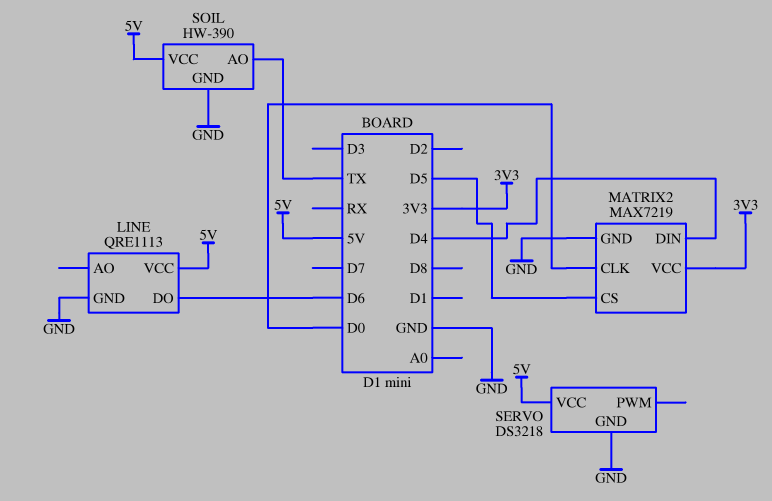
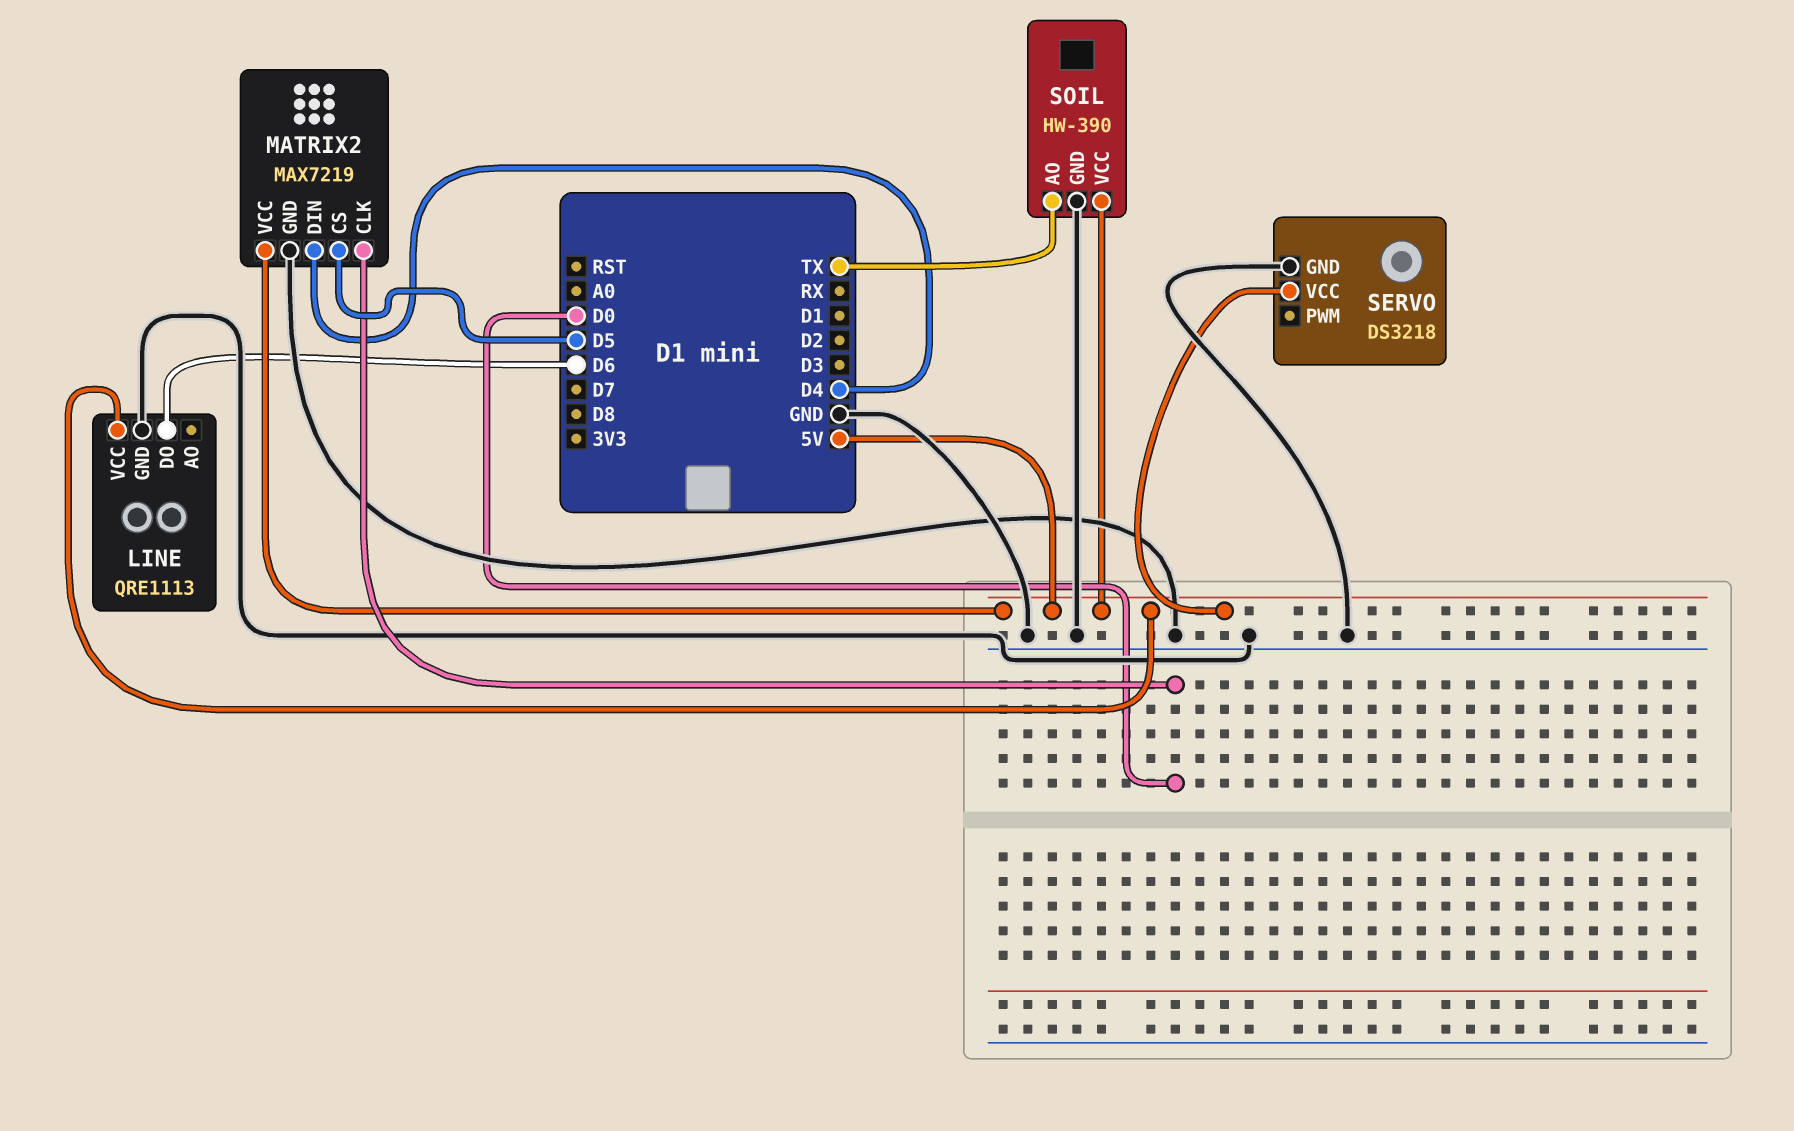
MATRIX2 pin VCC: 3V3 -> 5V

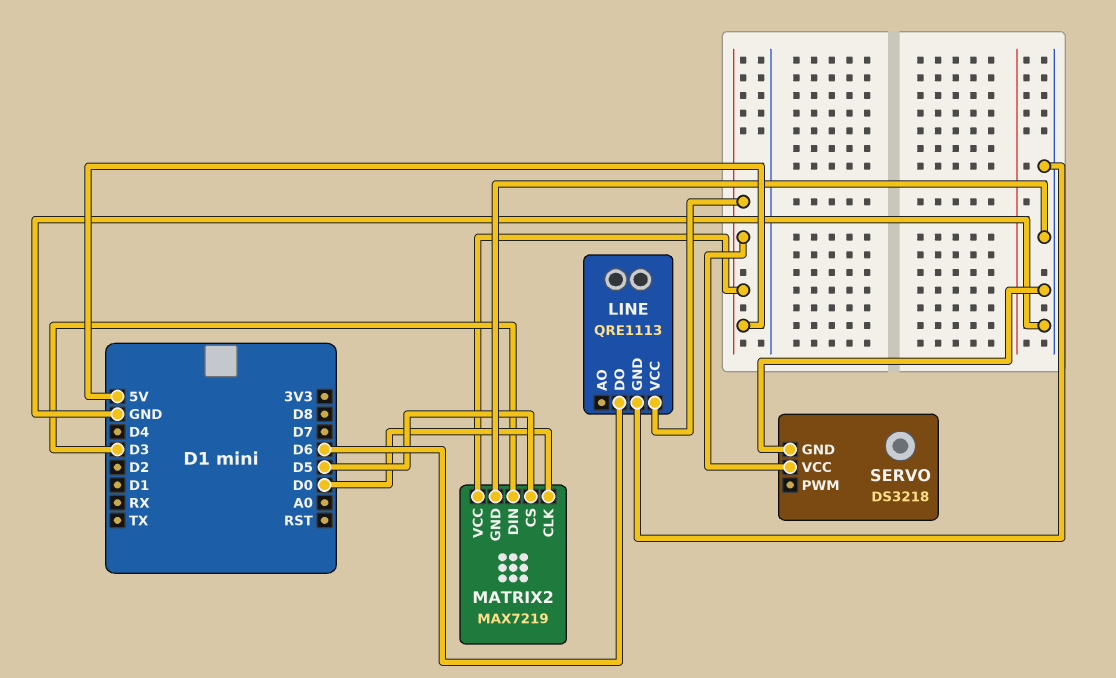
MATRIX2 pin DIN: D4 -> D3
SOIL: HW-390 -> none
SOIL pin AO: TX -> none
SOIL pin GND: GND -> none
SOIL pin VCC: 5V -> none

